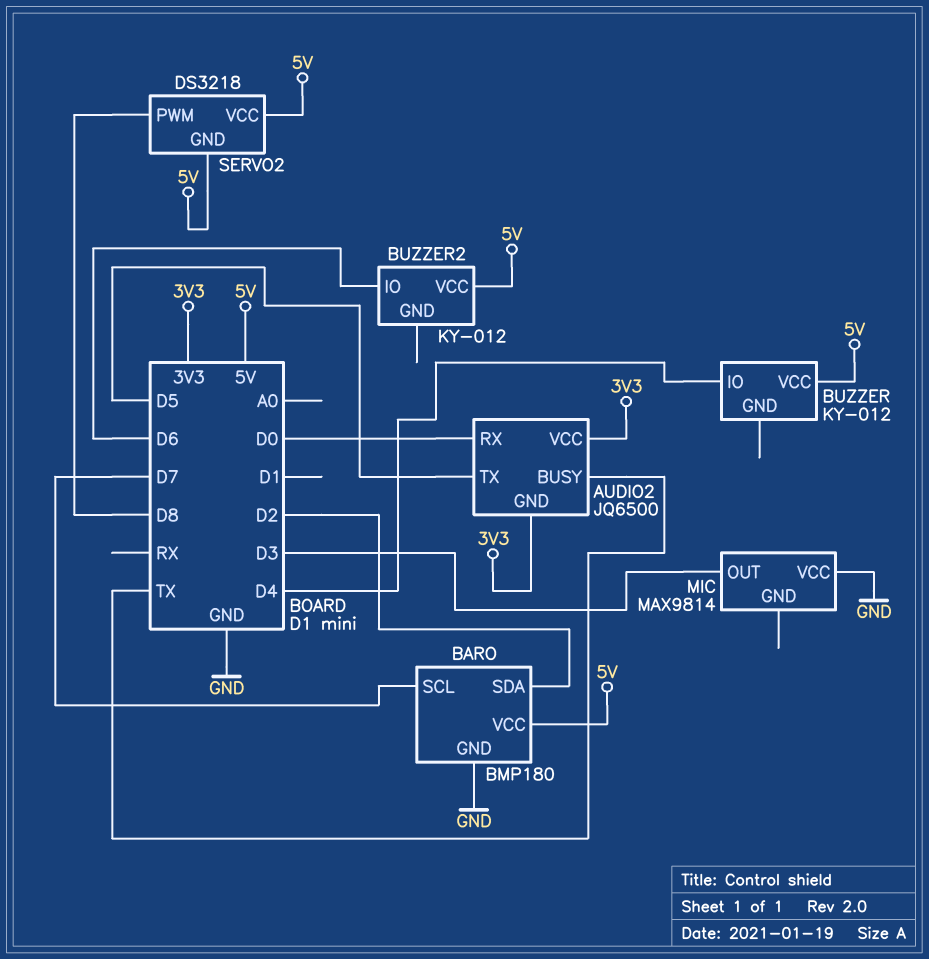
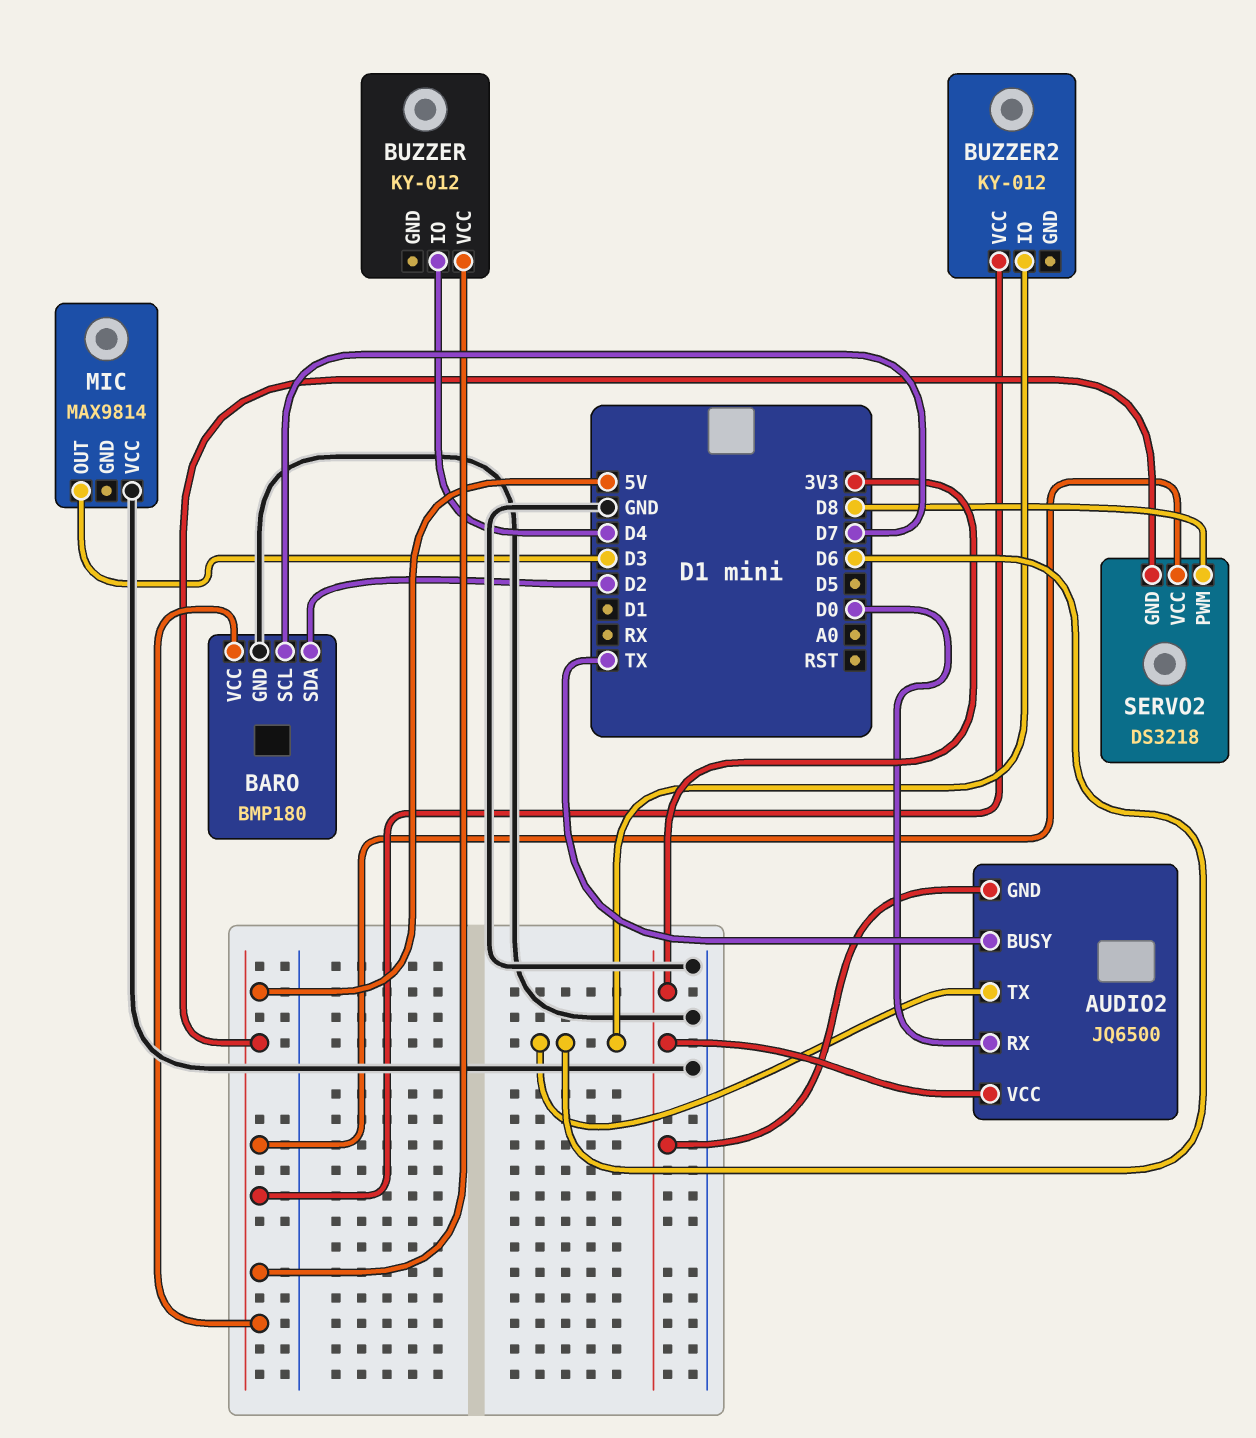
AUDIO2 pin TX: D5 -> D6

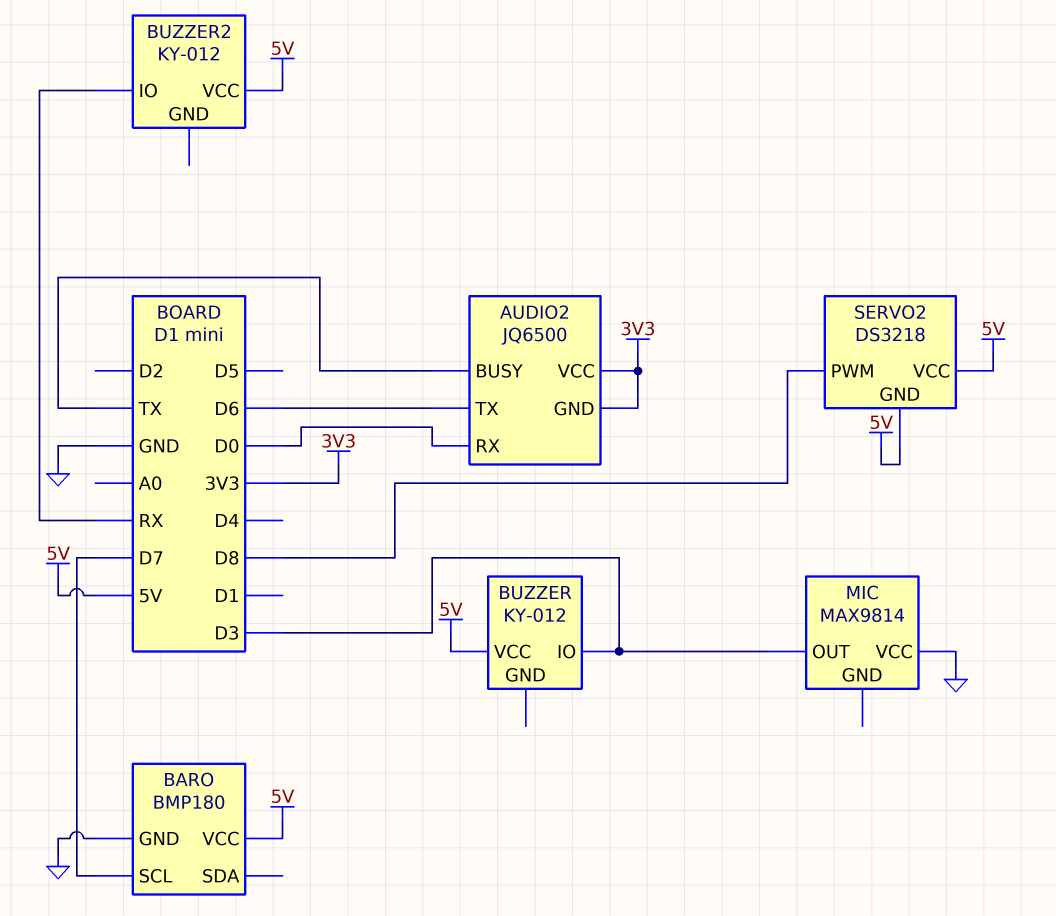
BARO pin SDA: D2 -> none
BUZZER pin IO: D4 -> D3
BUZZER2 pin IO: D6 -> RX

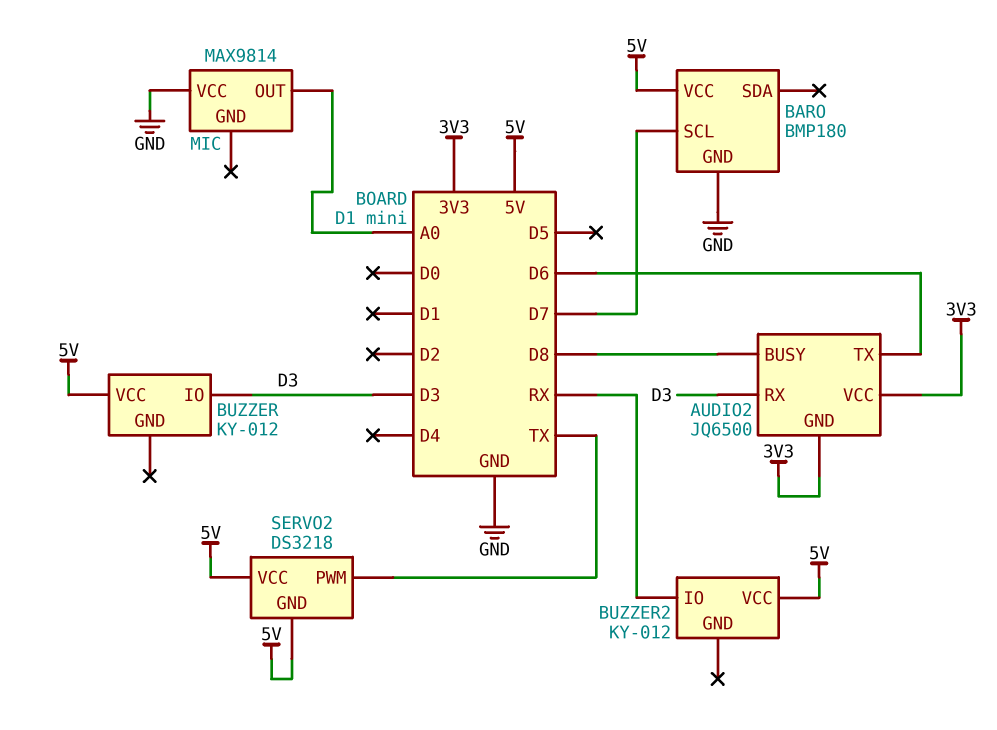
AUDIO2 pin BUSY: TX -> D8
AUDIO2 pin RX: D0 -> D3
MIC pin OUT: D3 -> A0
SERVO2 pin PWM: D8 -> TX

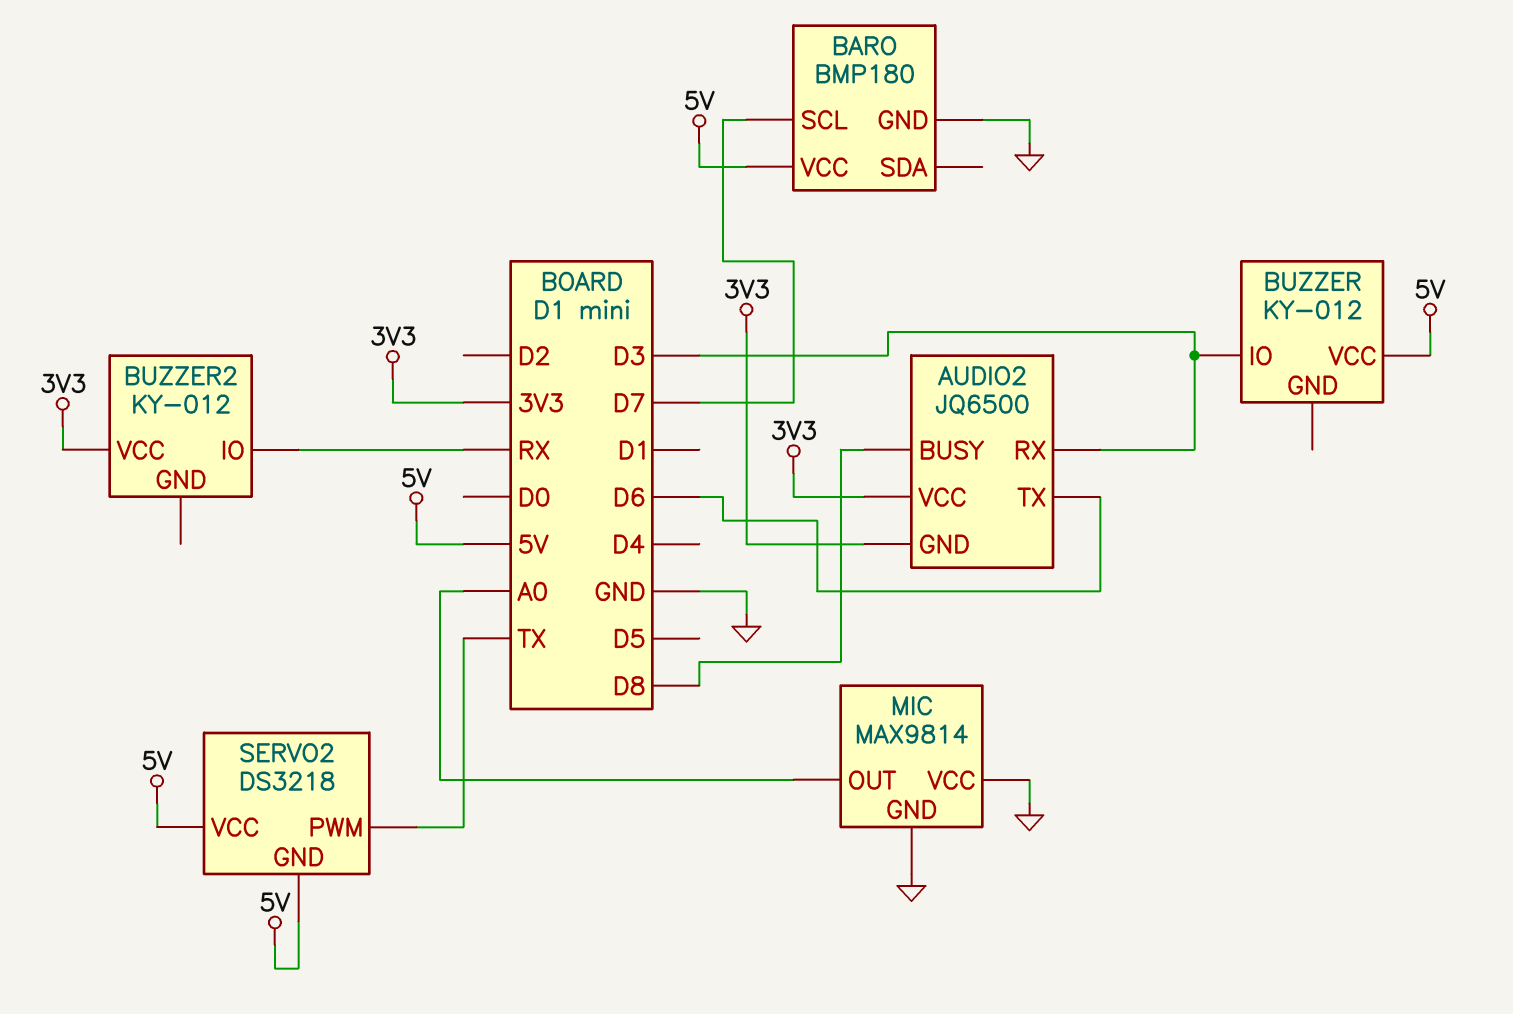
BUZZER2 pin VCC: 5V -> 3V3
MIC pin GND: none -> GND

